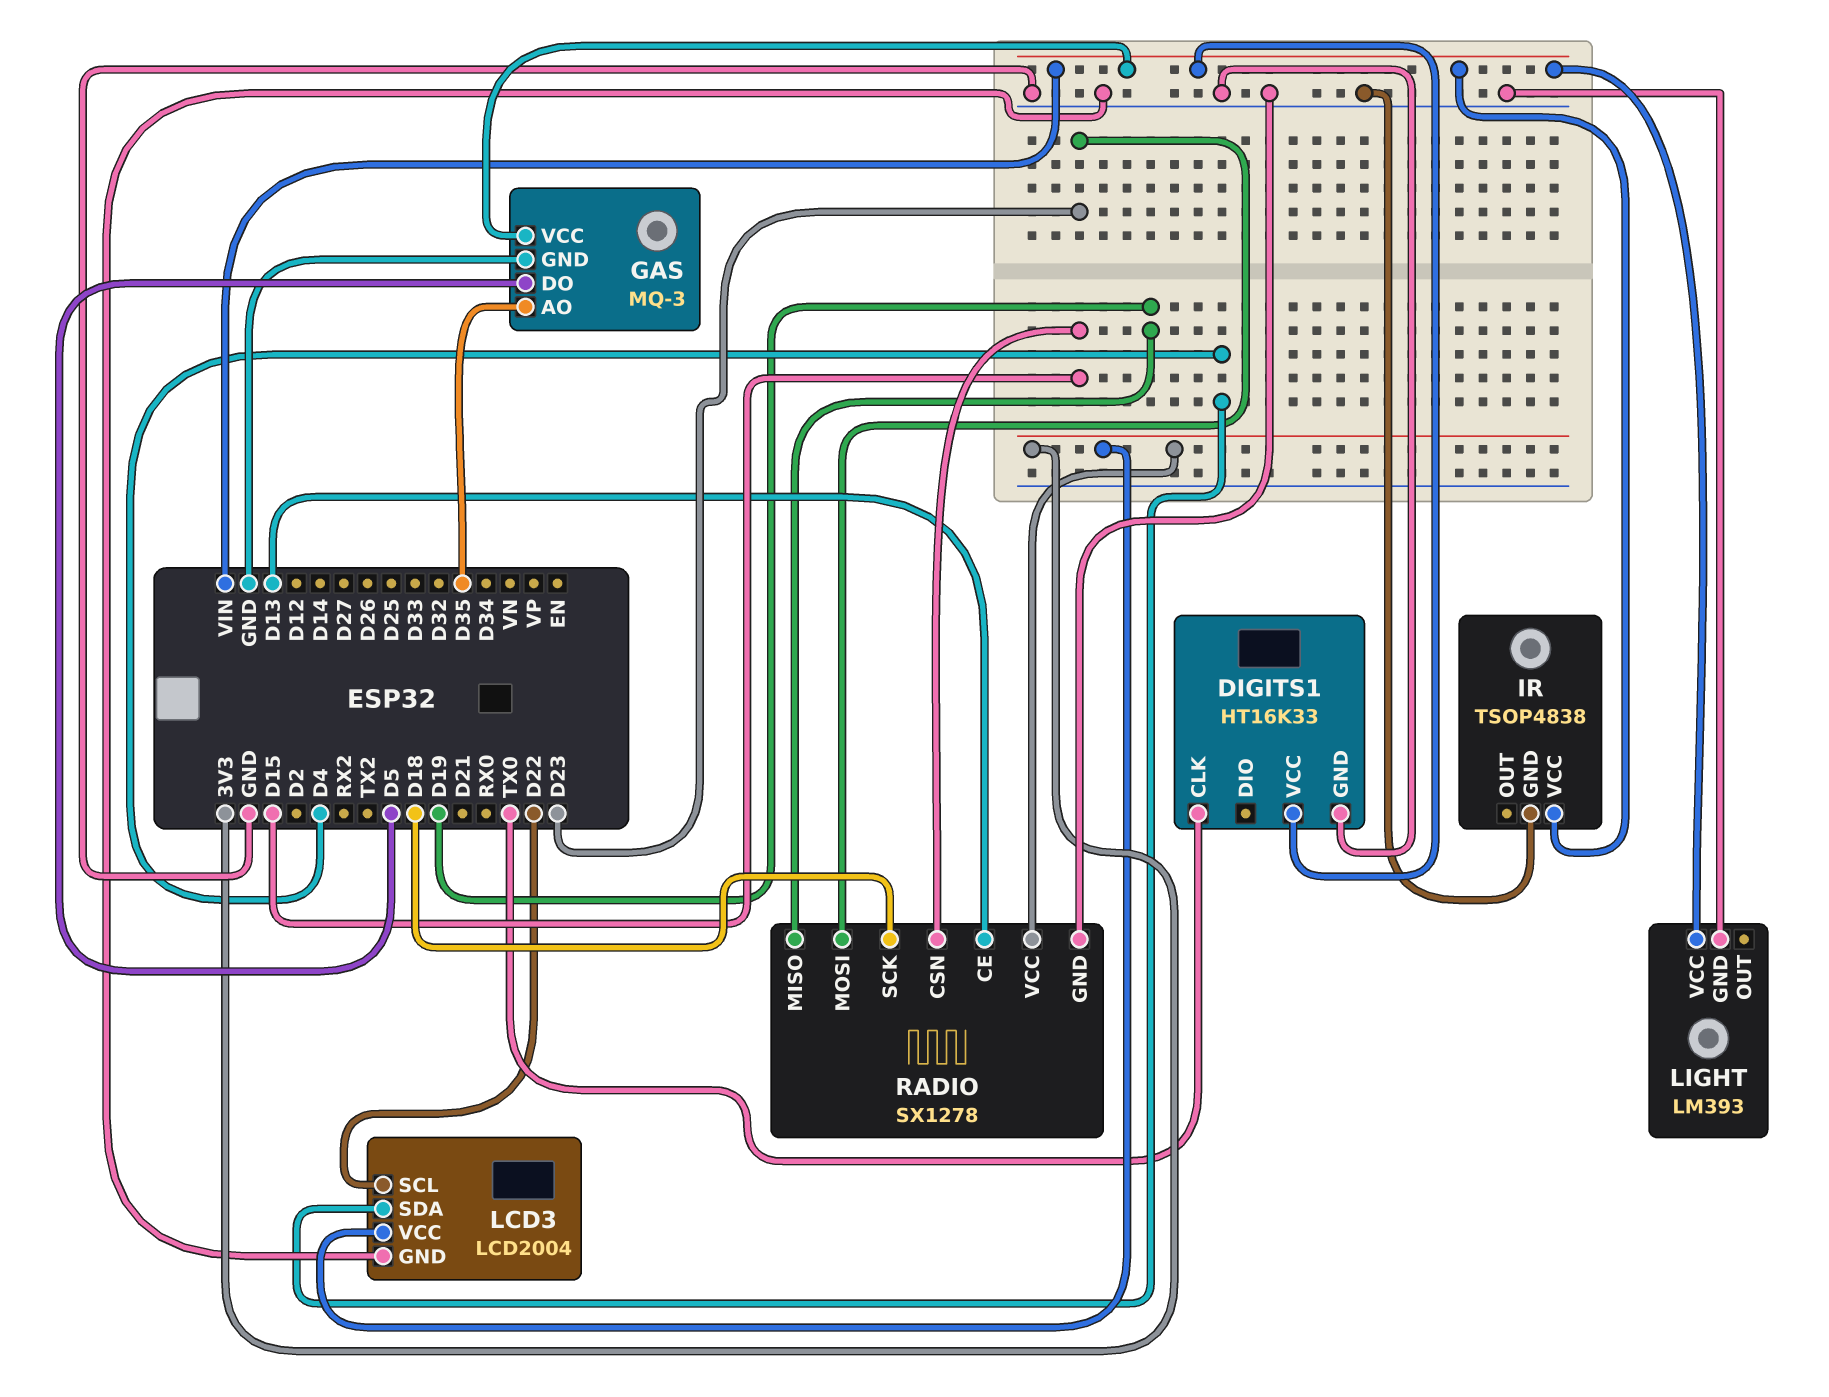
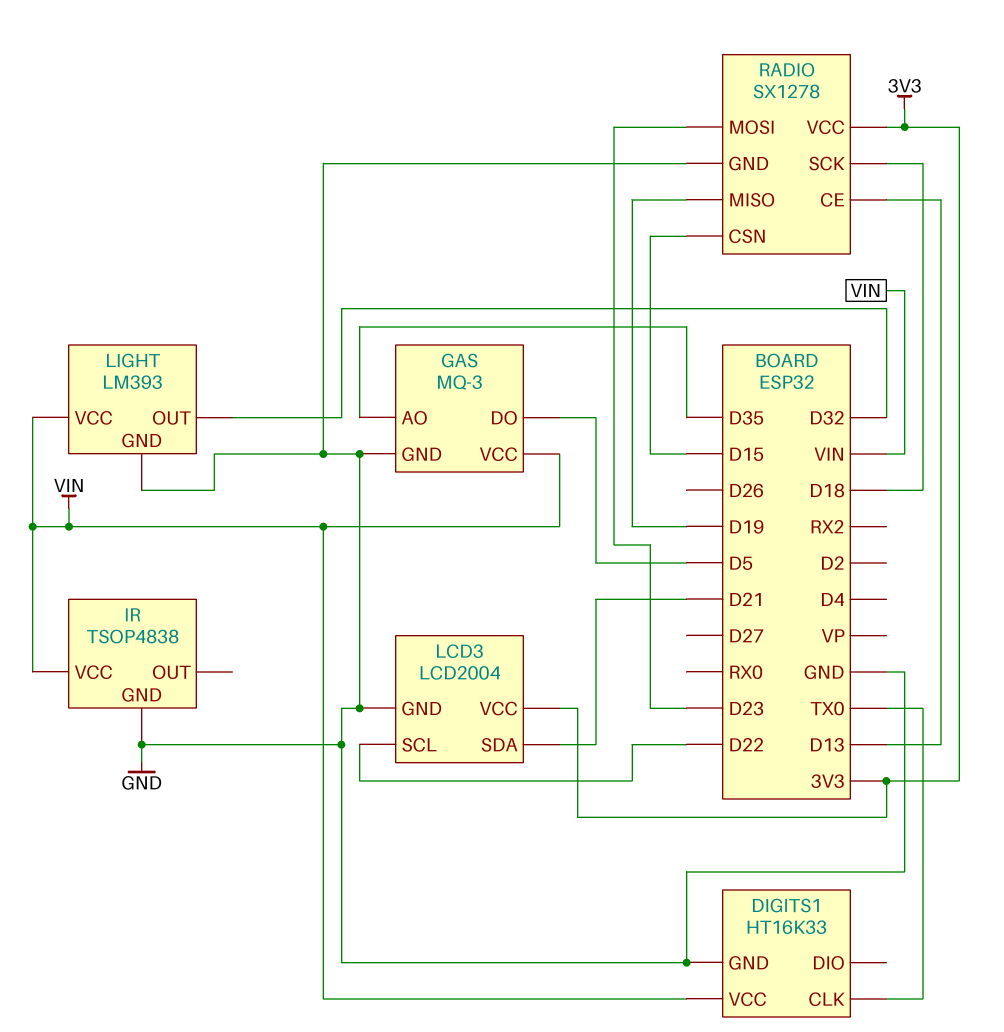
LCD3 pin SDA: D4 -> D21
LIGHT pin OUT: none -> D32

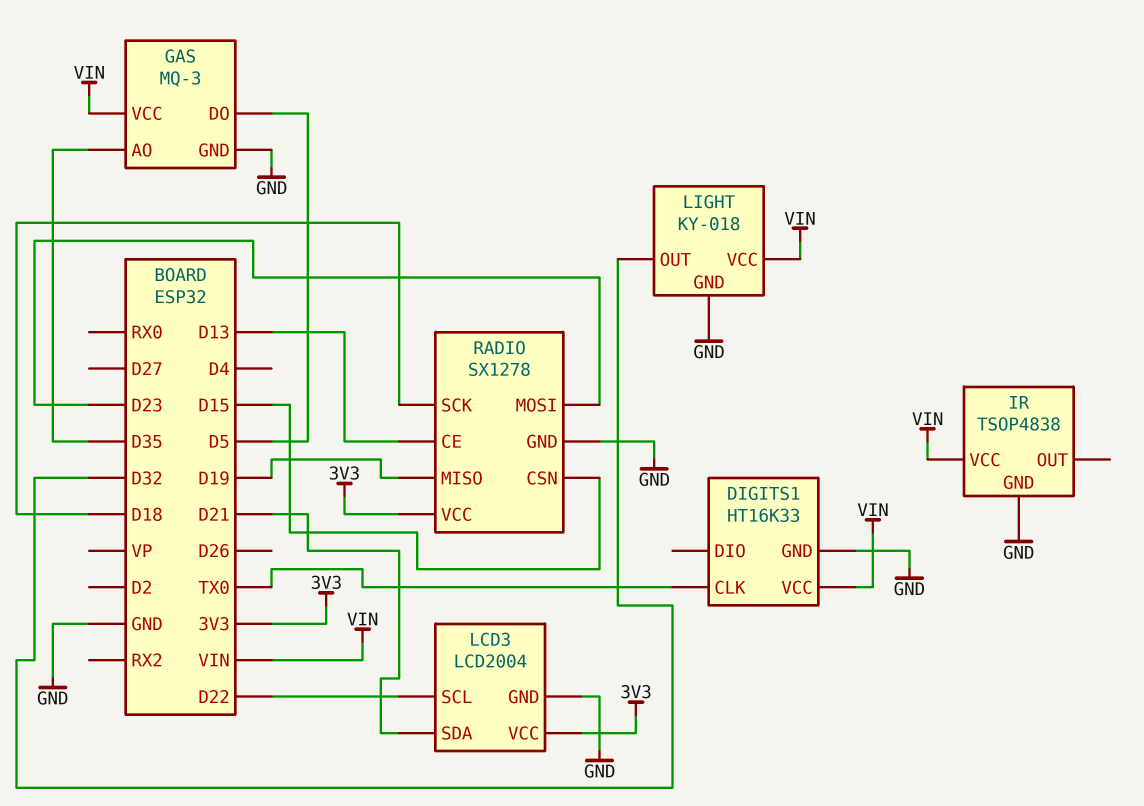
LIGHT: LM393 -> KY-018

